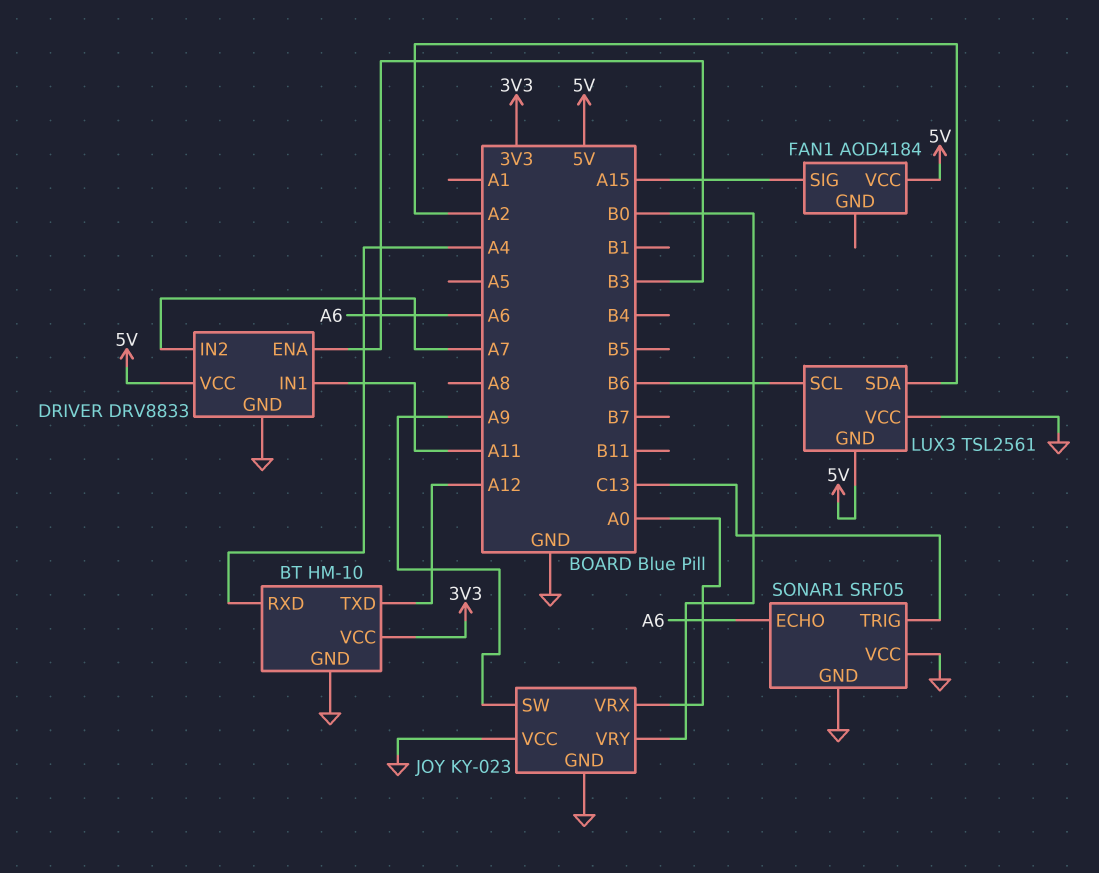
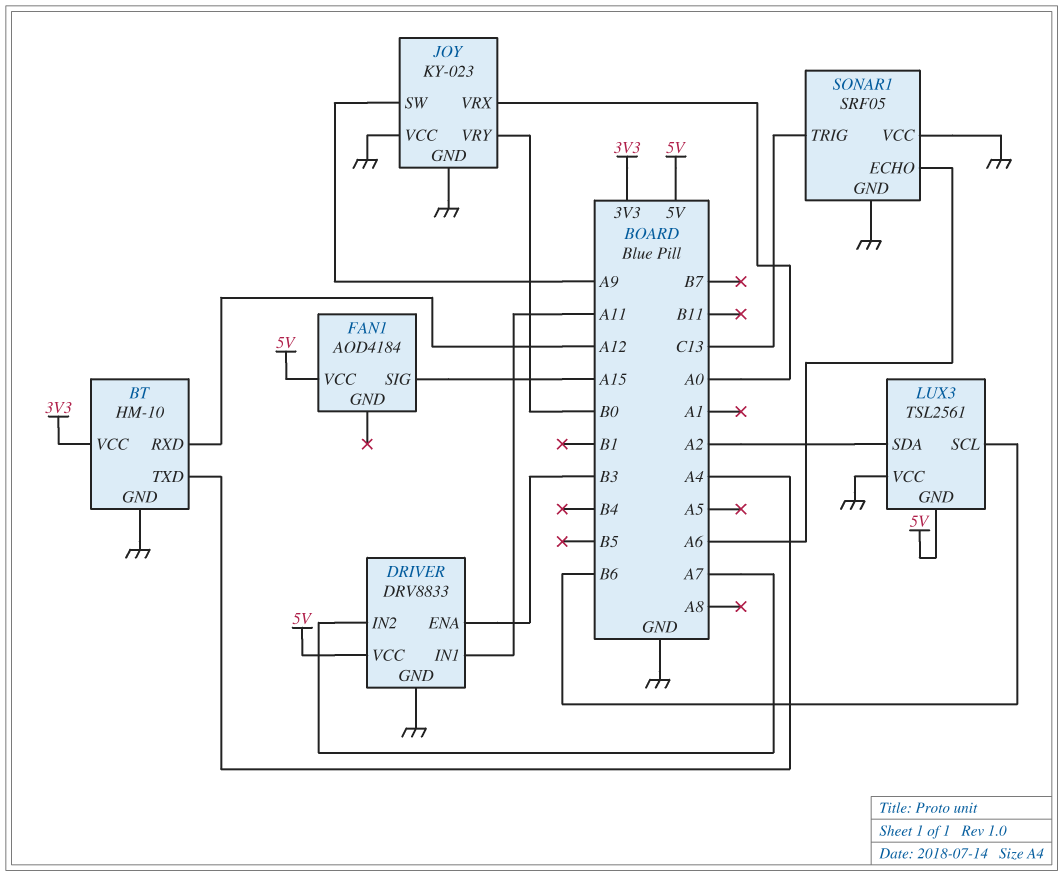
BT pin RXD: A4 -> A12
BT pin TXD: A12 -> A4

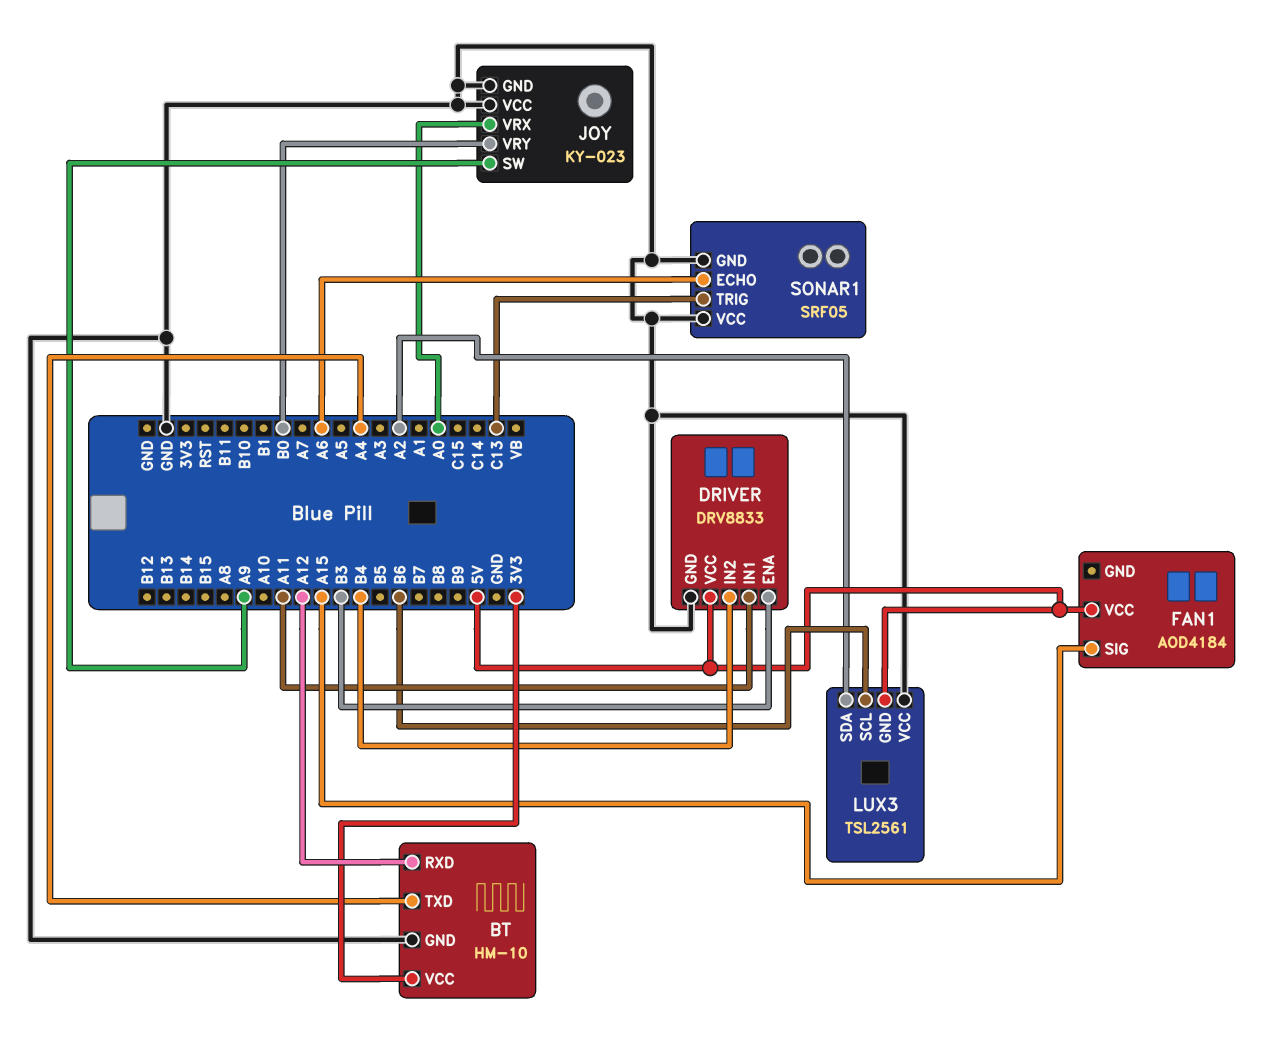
DRIVER pin IN2: A7 -> B4

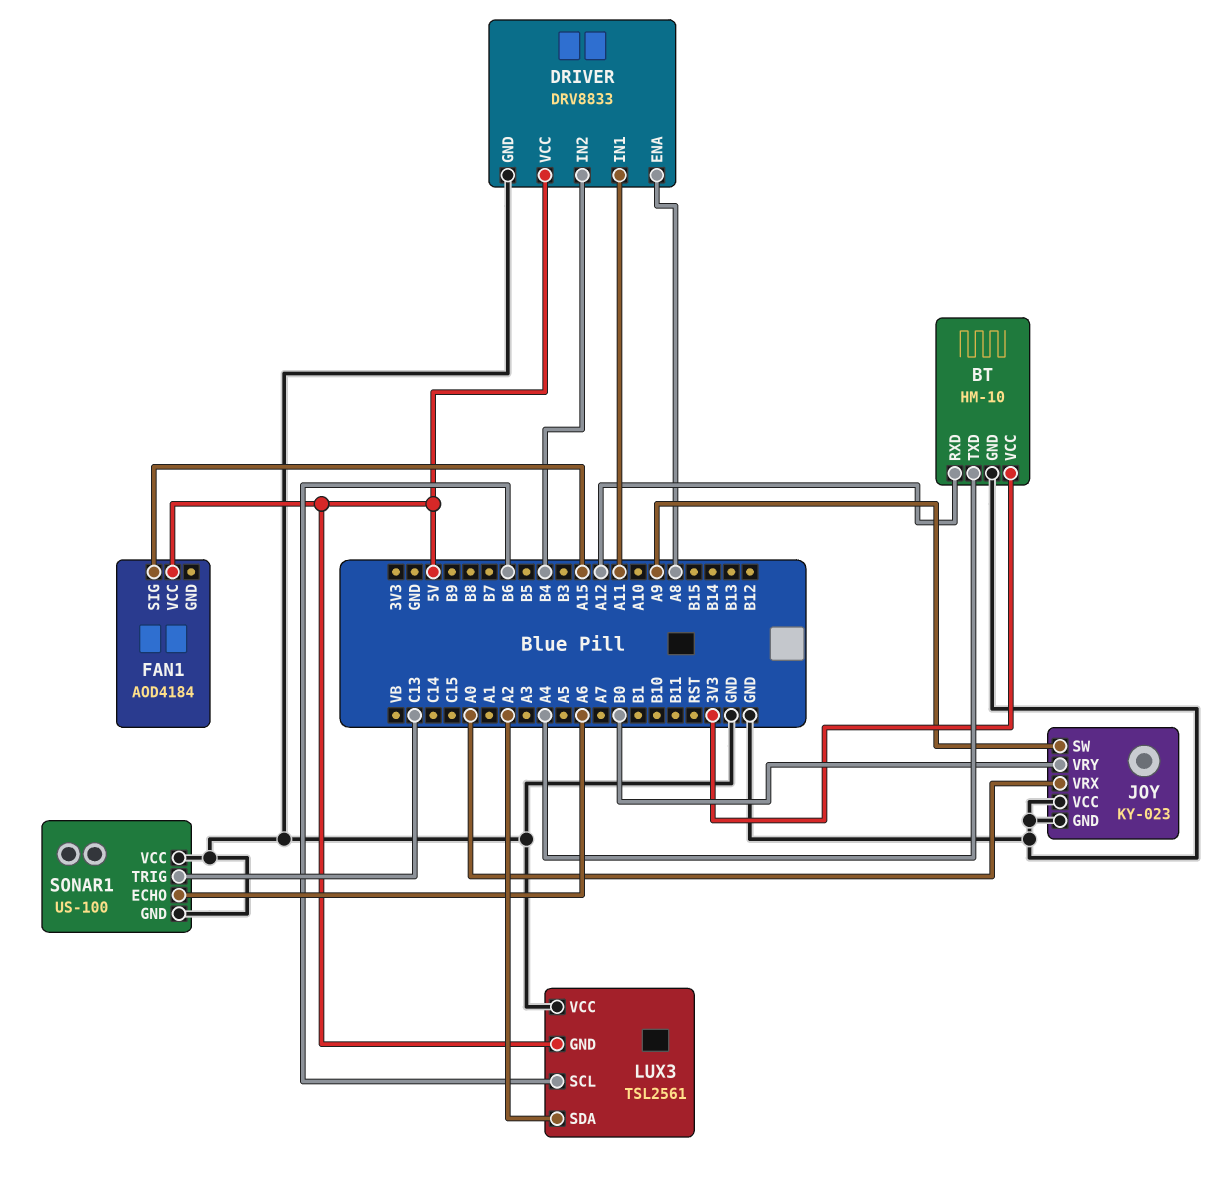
DRIVER pin ENA: B3 -> A8
SONAR1: SRF05 -> US-100

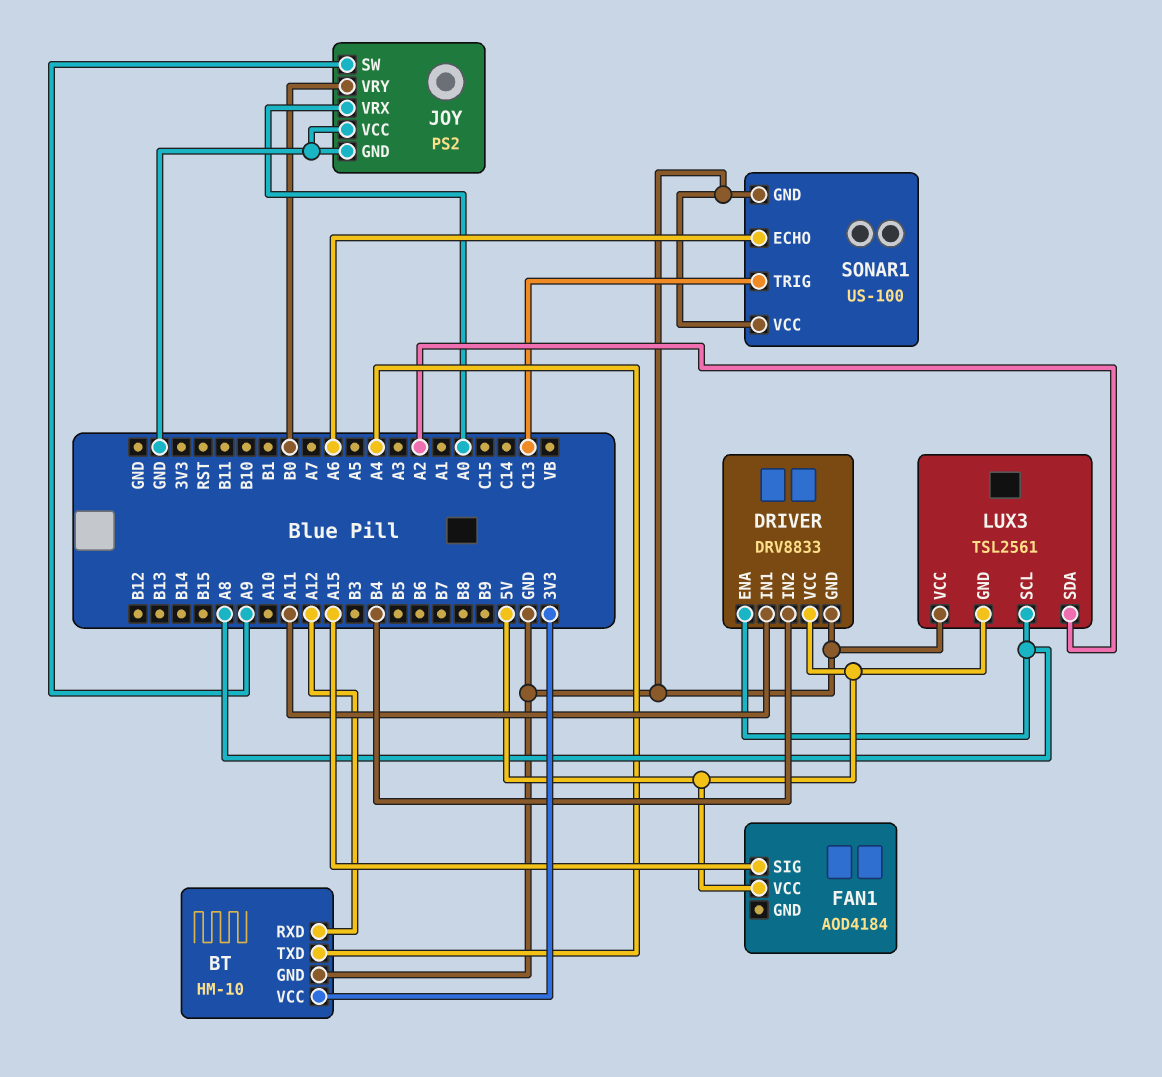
JOY: KY-023 -> PS2
LUX3 pin SCL: B6 -> A8

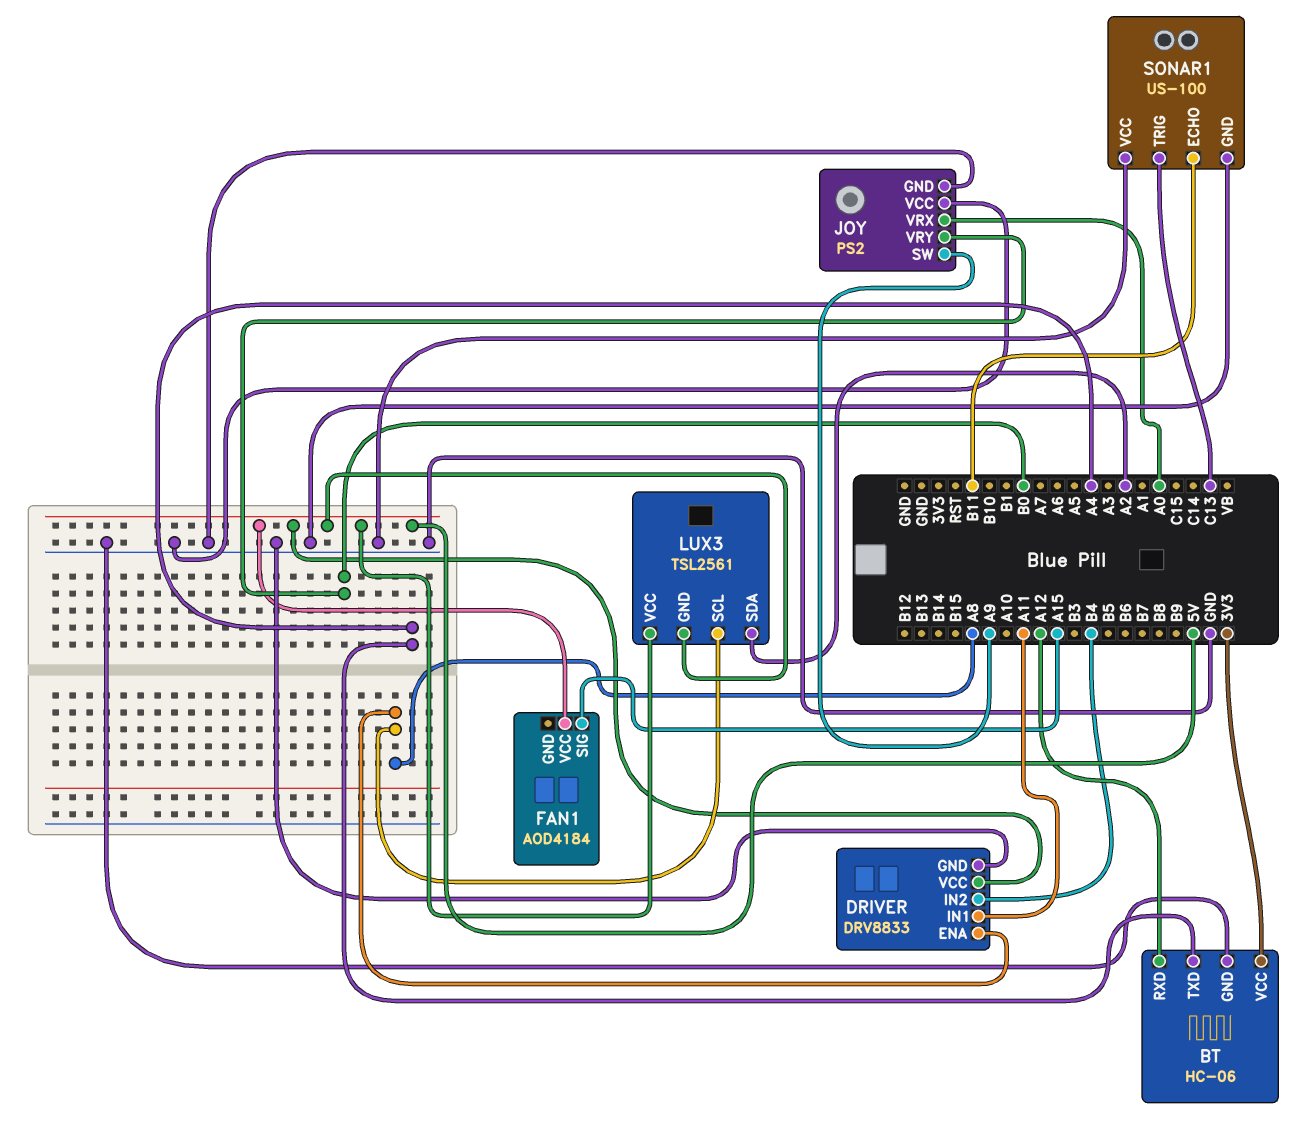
BT: HM-10 -> HC-06
LUX3 pin VCC: GND -> 5V
SONAR1 pin ECHO: A6 -> B11

